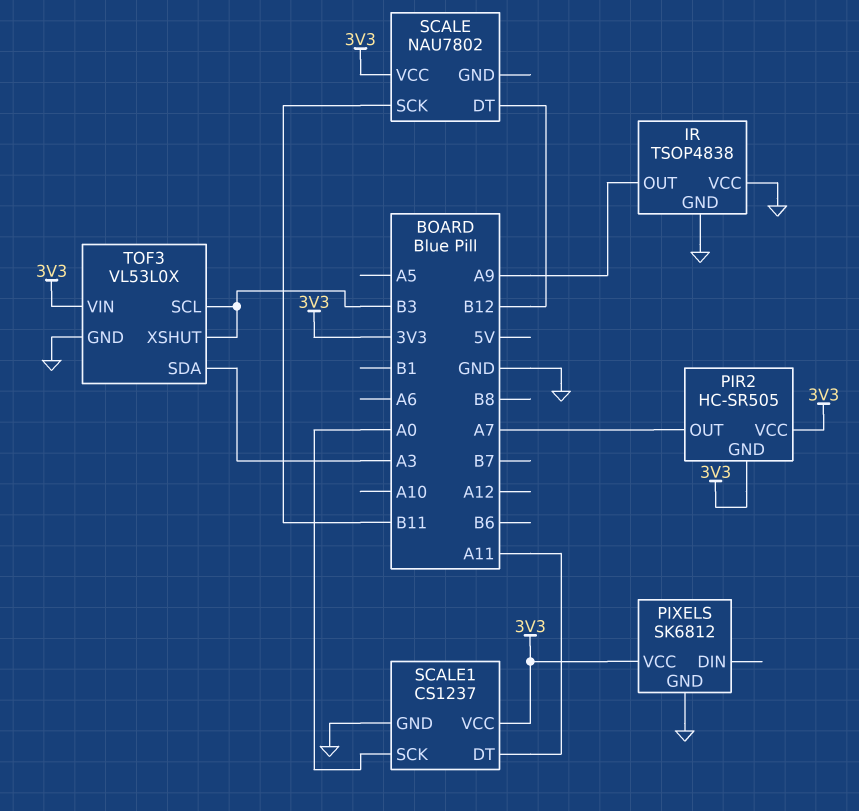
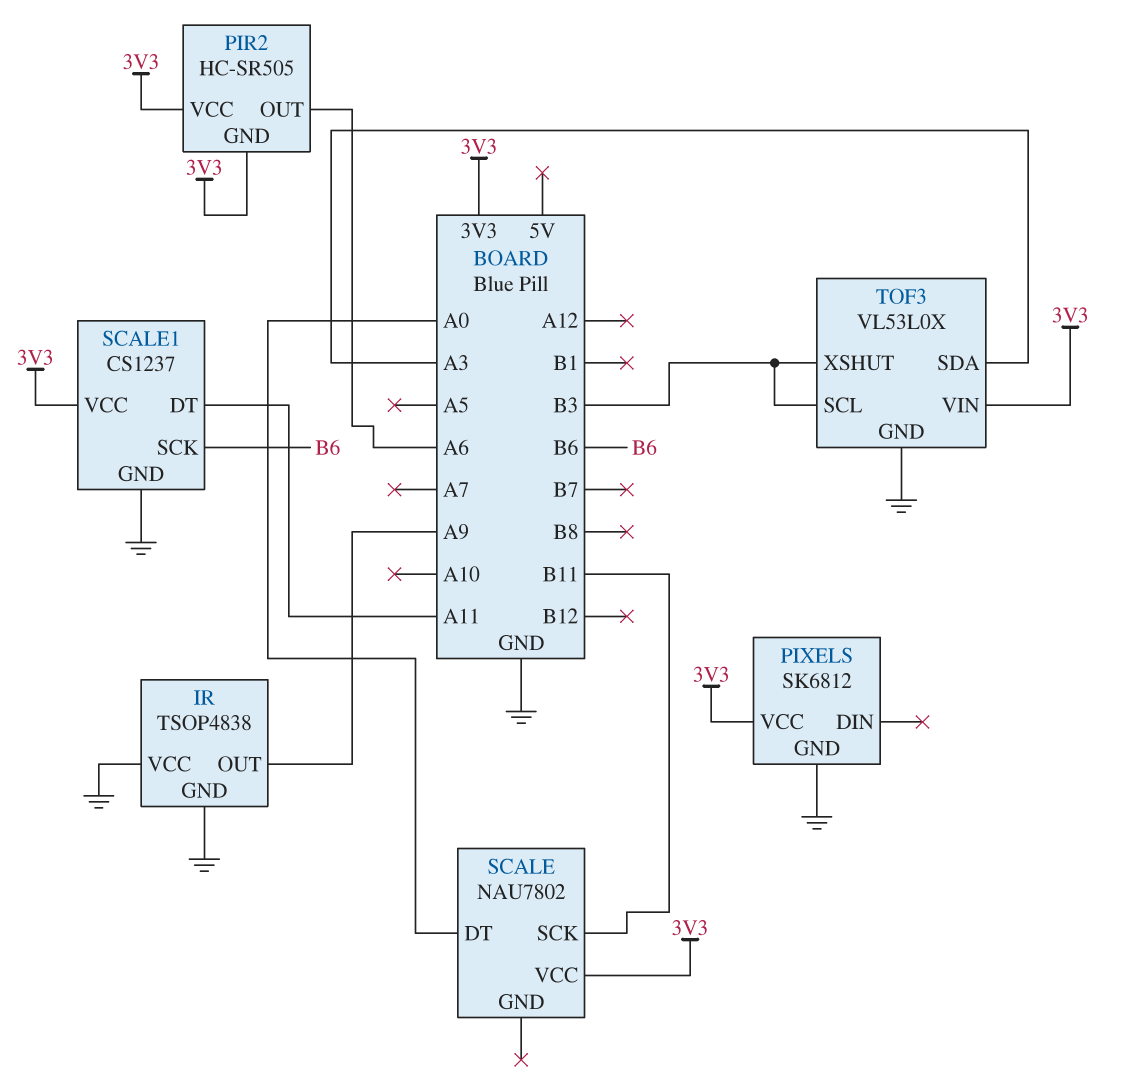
PIR2 pin OUT: A7 -> A6
SCALE pin DT: B12 -> A0
SCALE1 pin SCK: A0 -> B6

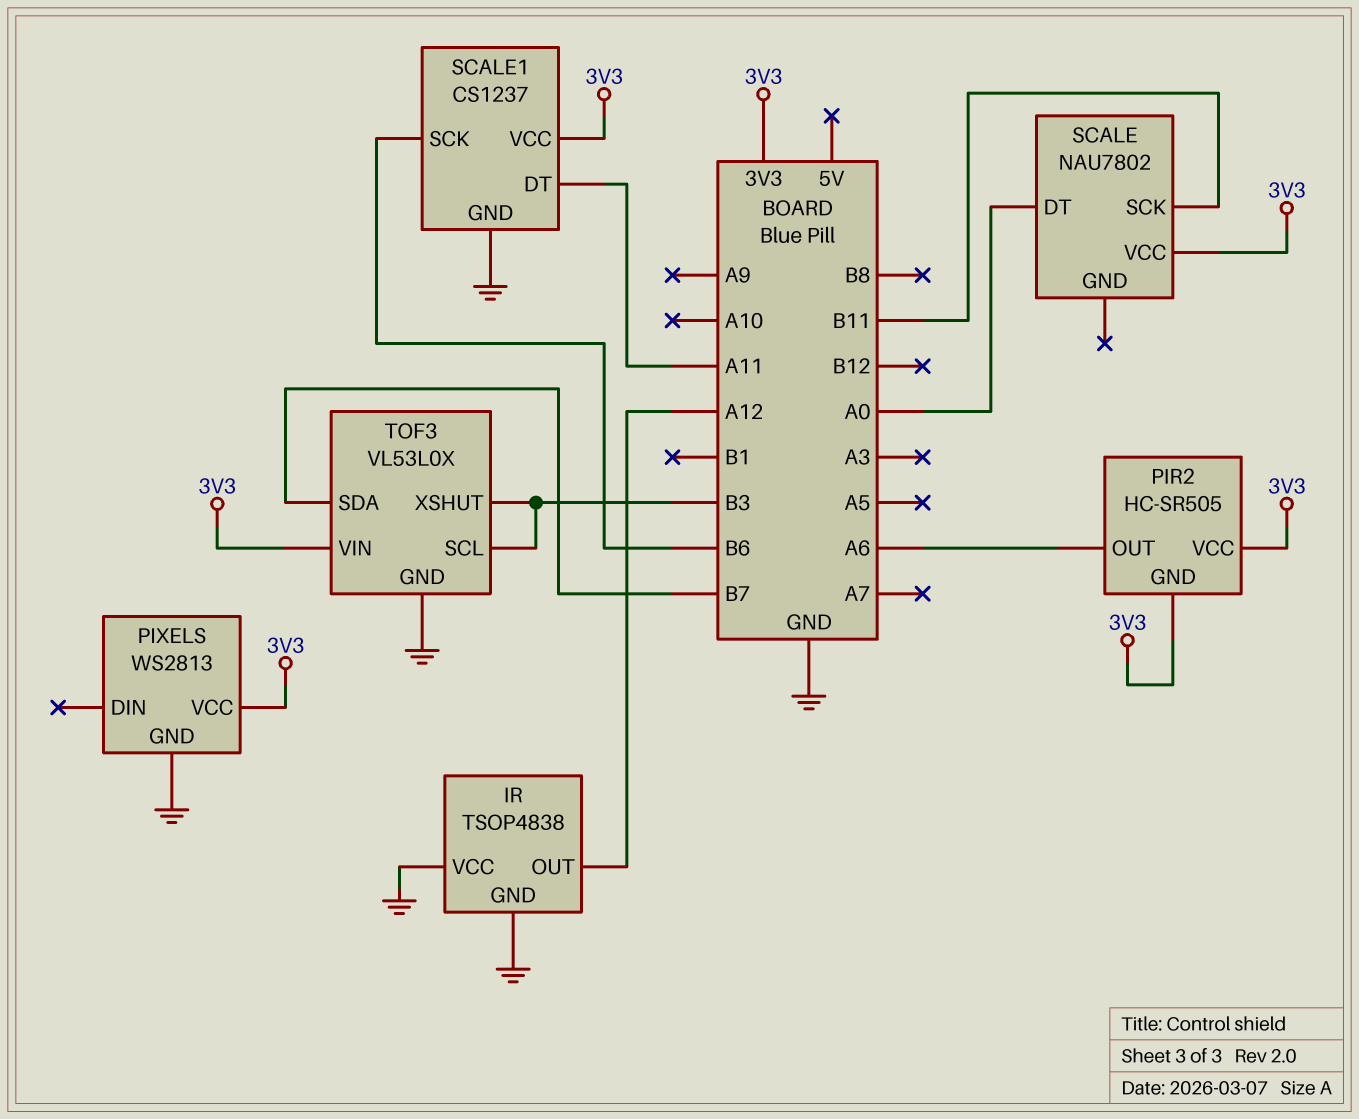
IR pin OUT: A9 -> A12
PIXELS: SK6812 -> WS2813
TOF3 pin SDA: A3 -> B7

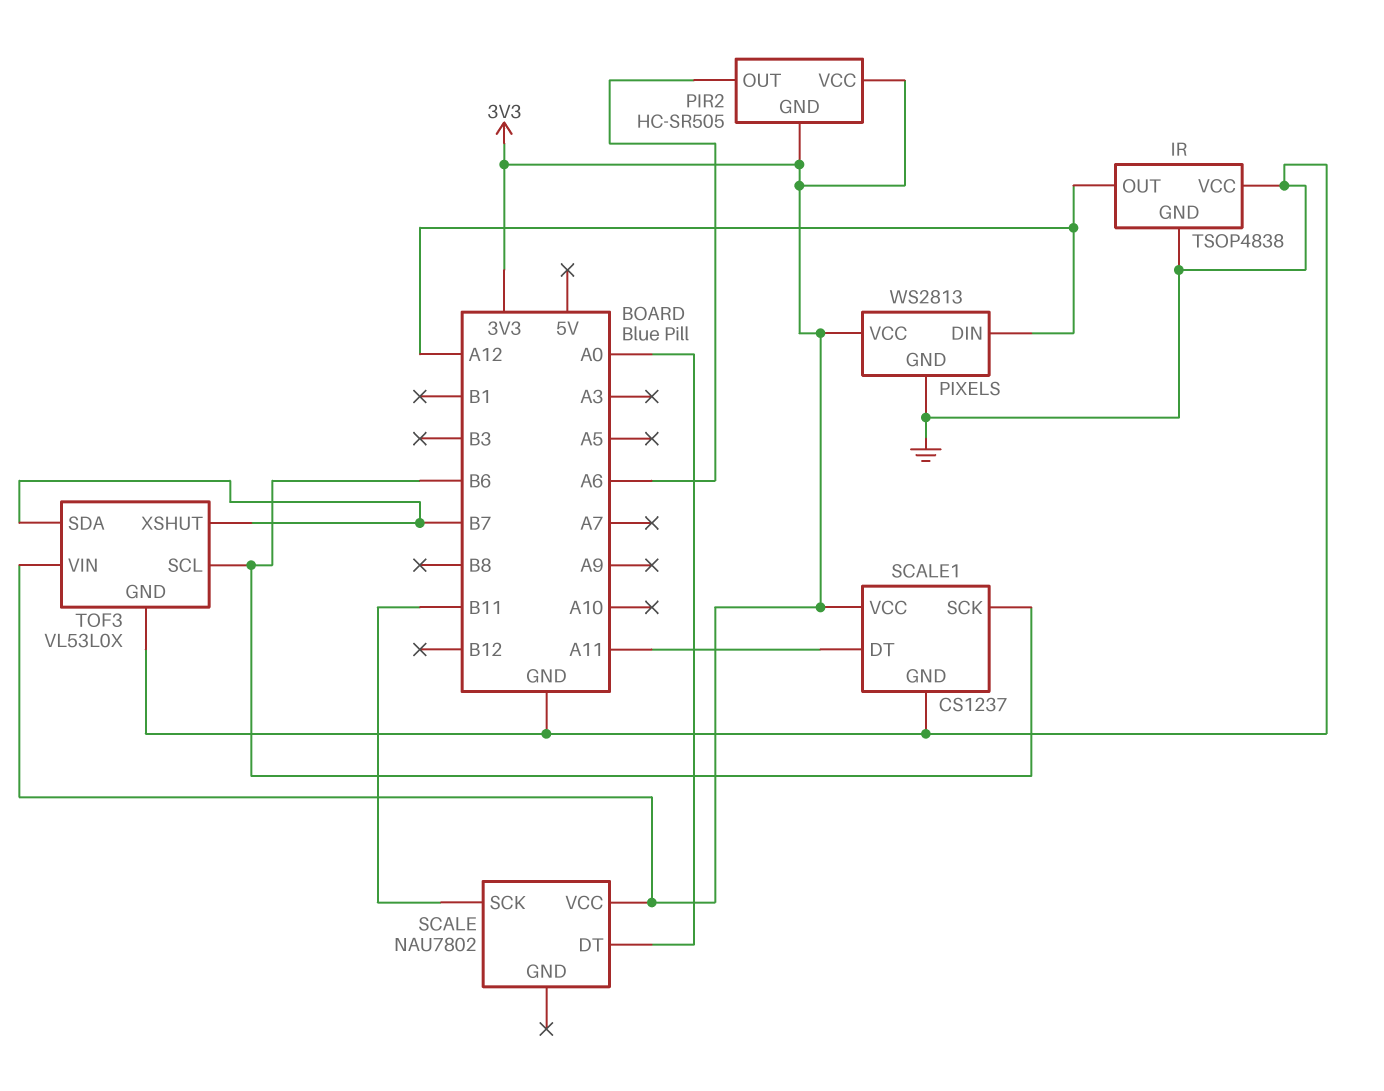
PIXELS pin DIN: none -> A12
TOF3 pin SCL: B3 -> B6
TOF3 pin XSHUT: B3 -> B7

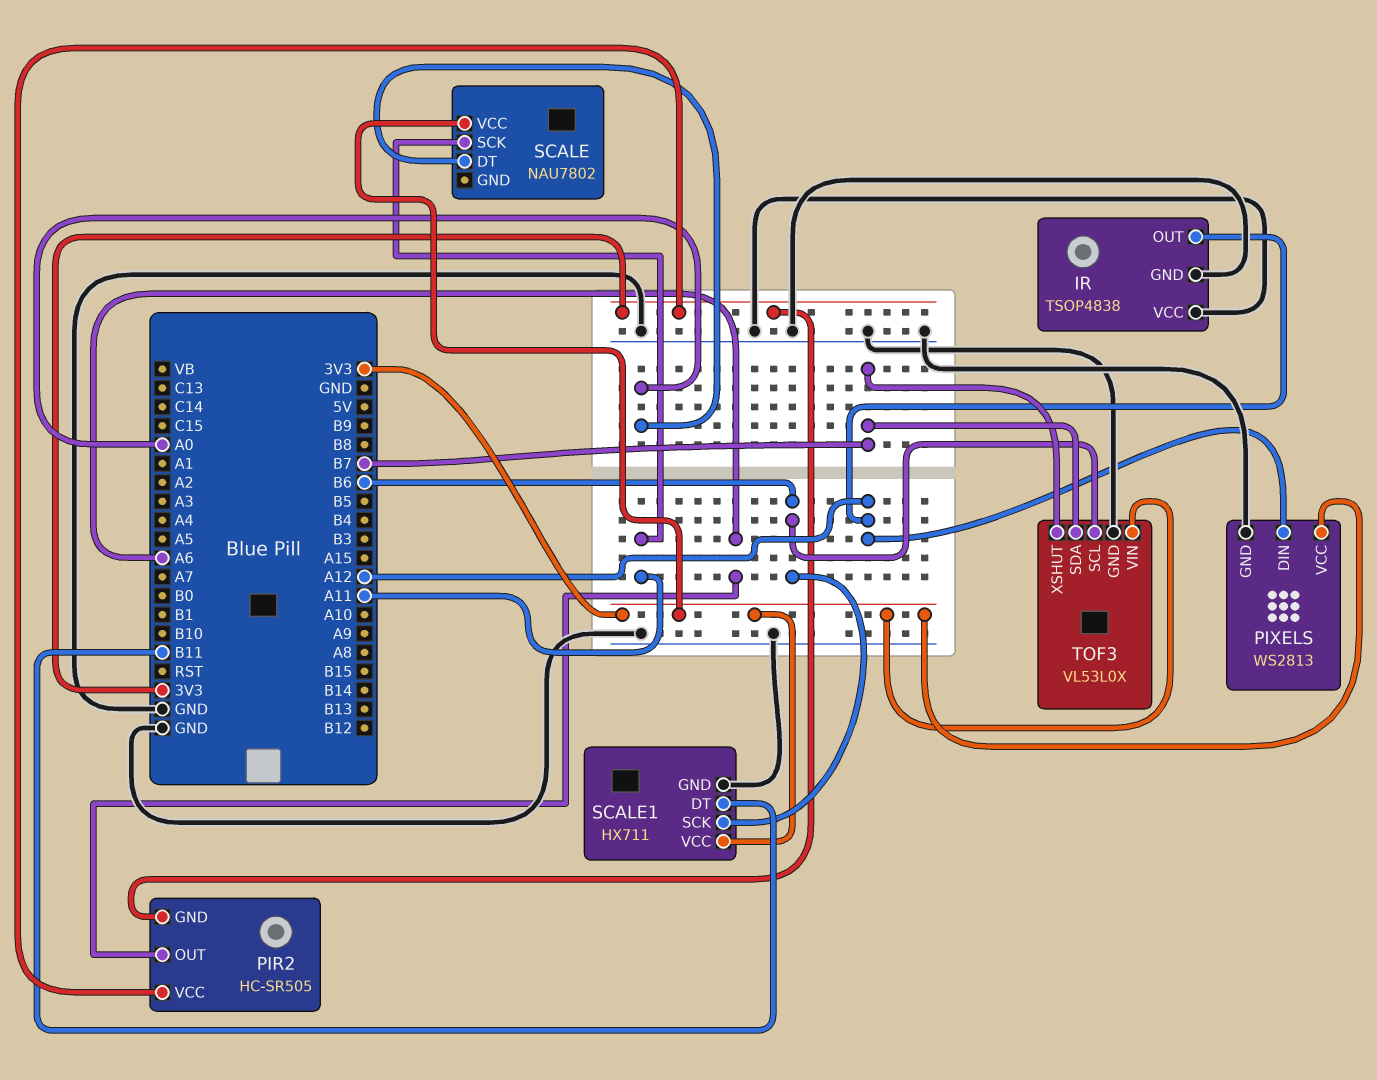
SCALE pin SCK: B11 -> A11
SCALE1: CS1237 -> HX711
SCALE1 pin DT: A11 -> B11

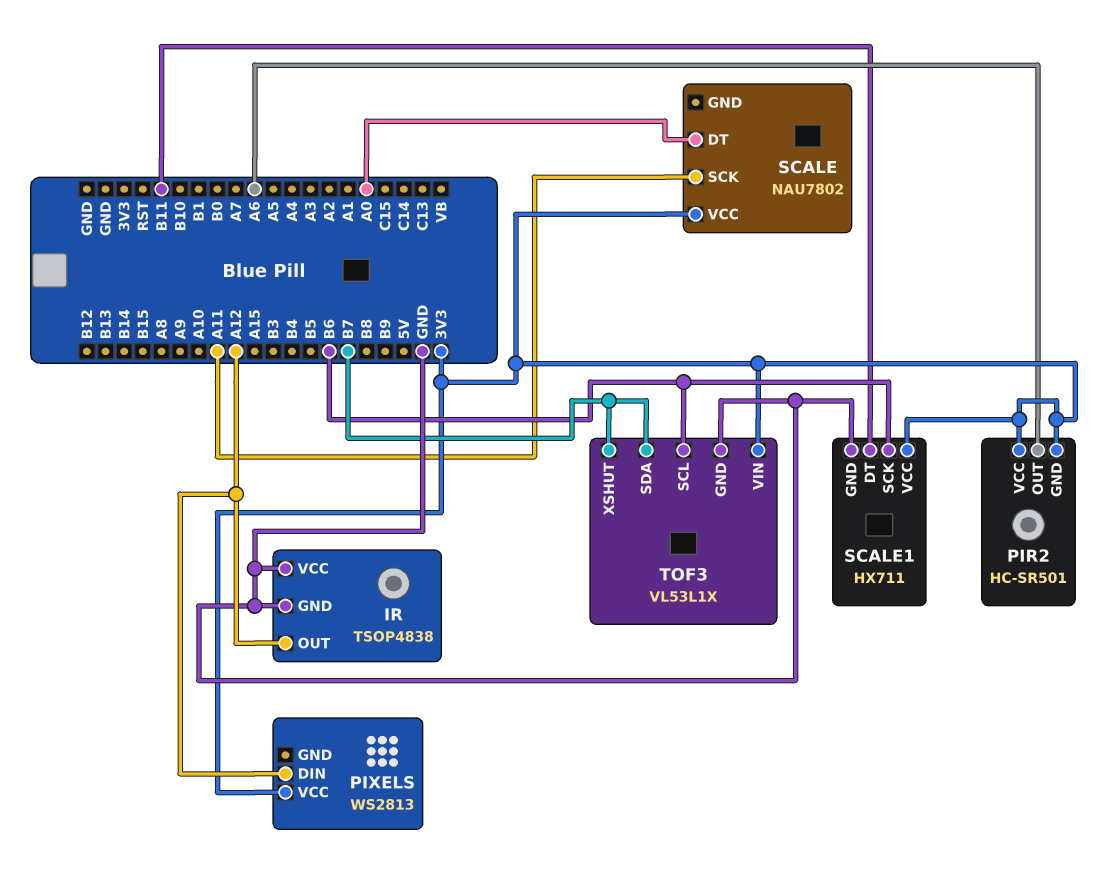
PIR2: HC-SR505 -> HC-SR501
PIXELS pin GND: GND -> none
TOF3: VL53L0X -> VL53L1X

